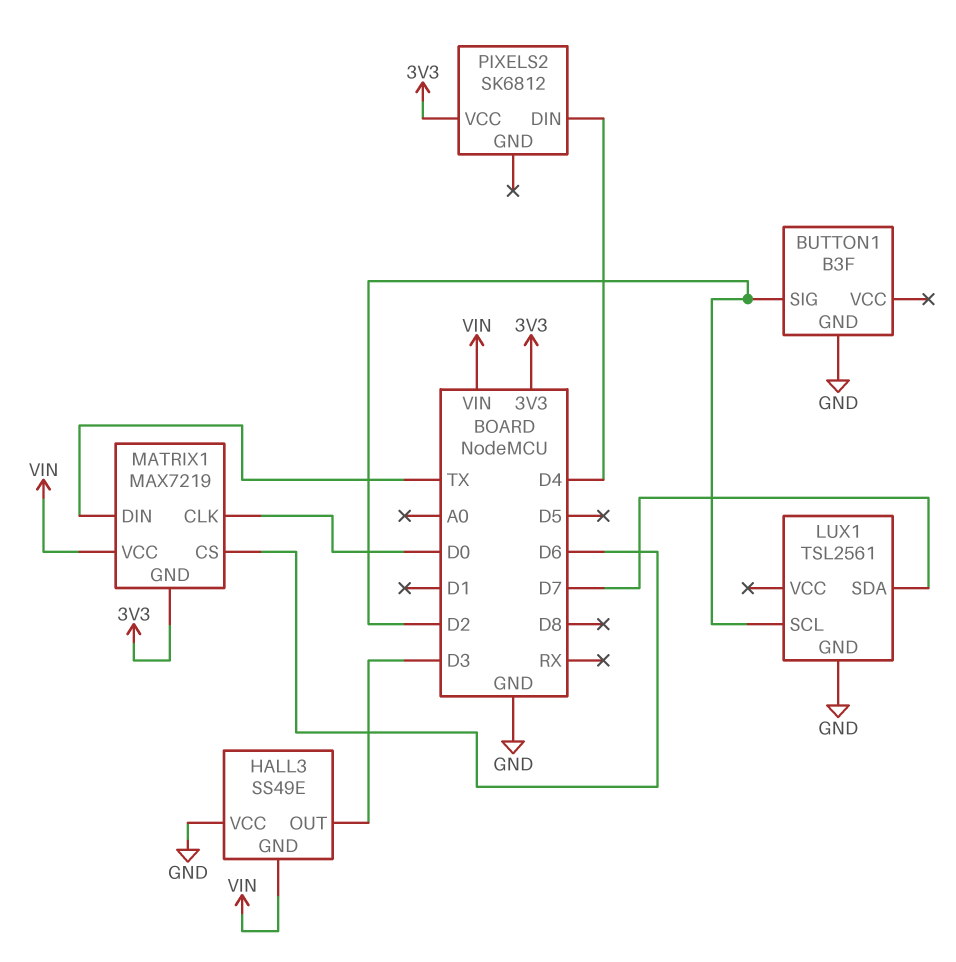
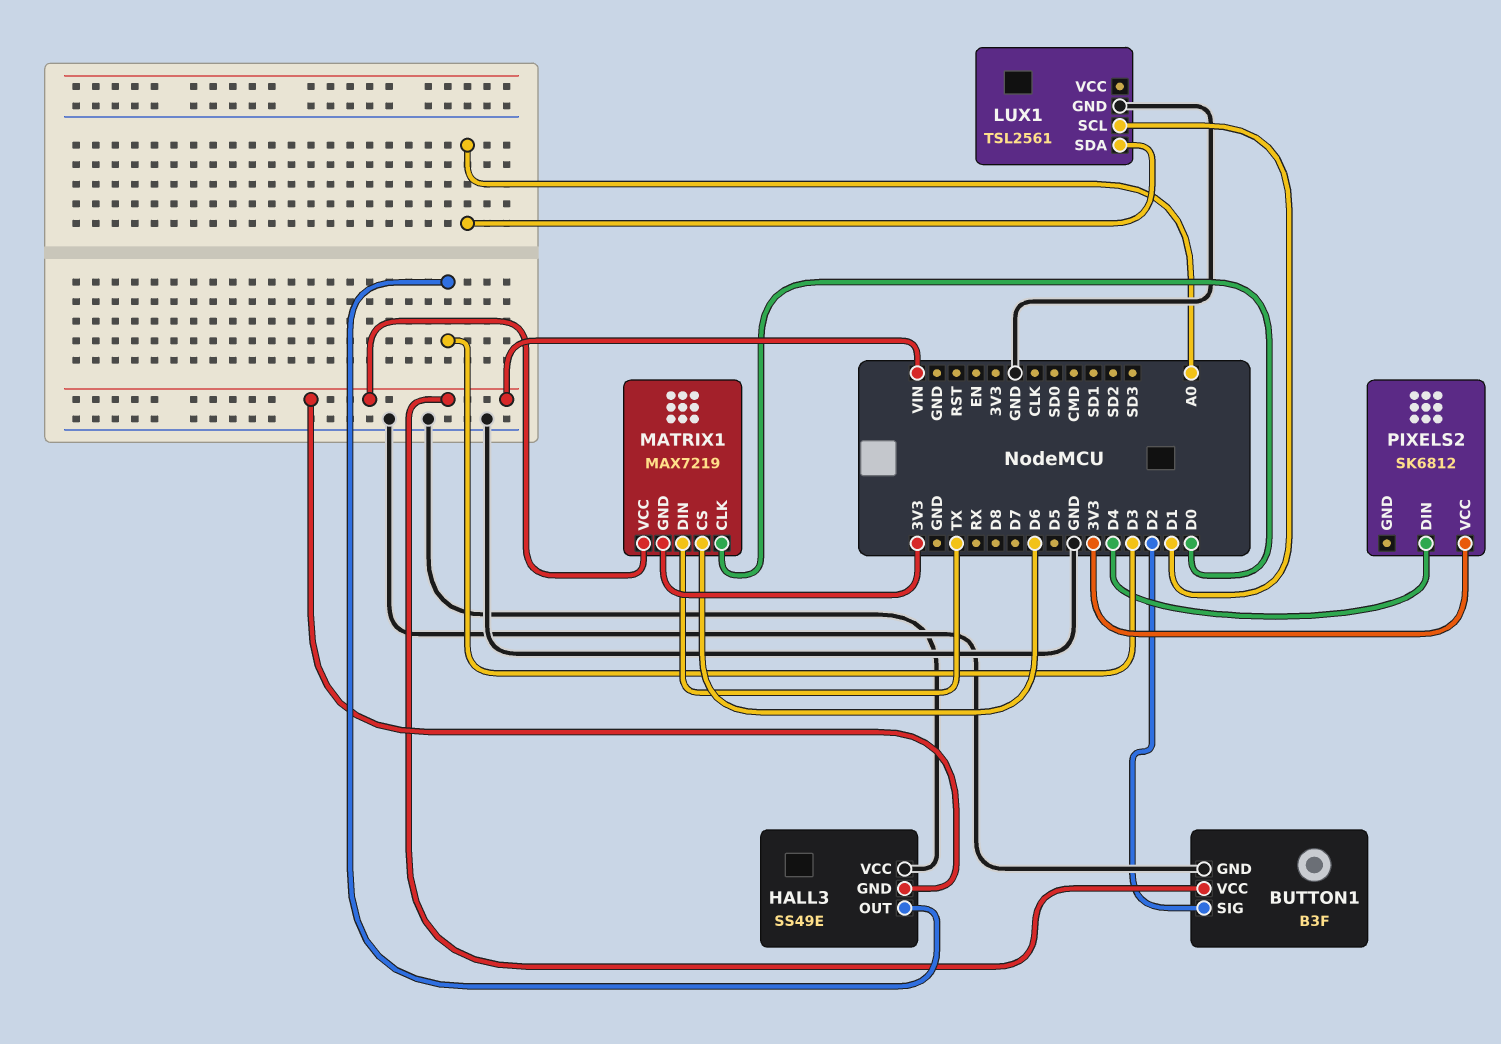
BUTTON1 pin VCC: none -> VIN
LUX1 pin SCL: D2 -> D1
LUX1 pin SDA: D7 -> A0

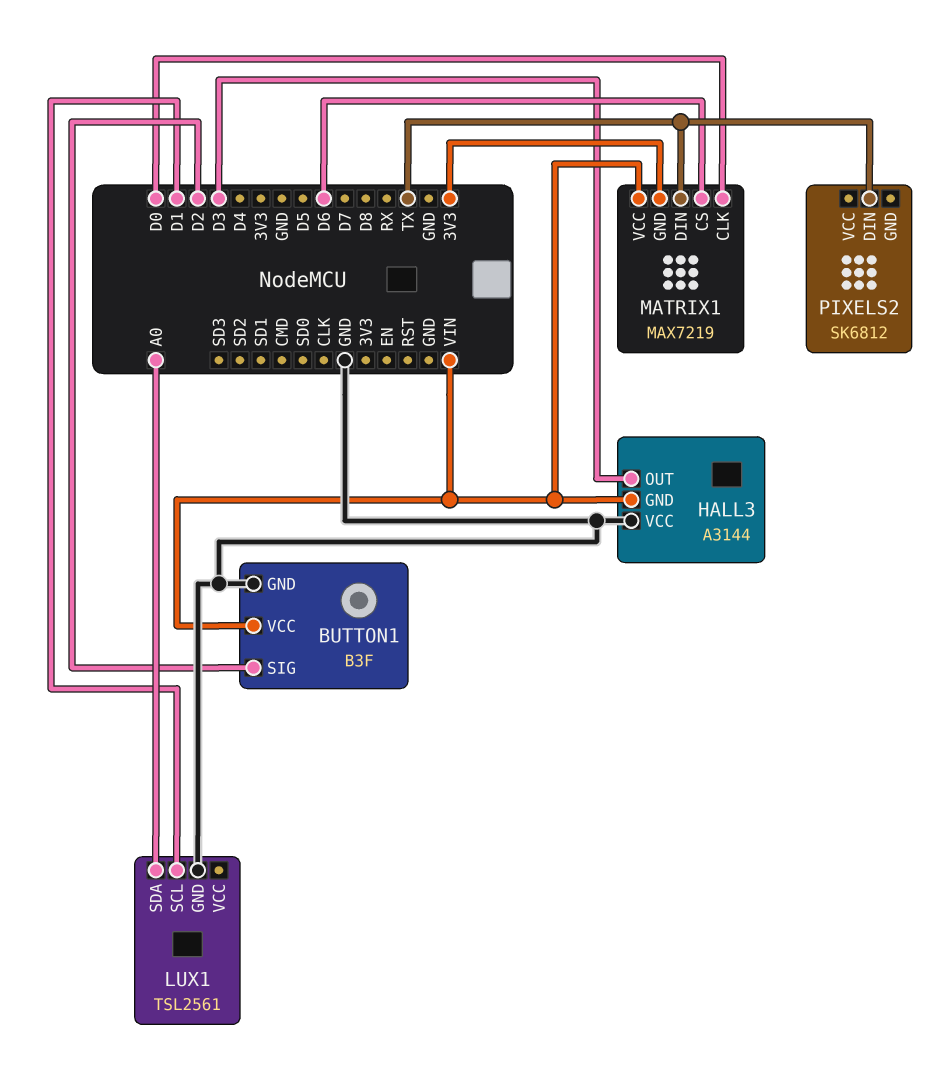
HALL3: SS49E -> A3144
PIXELS2 pin DIN: D4 -> TX
PIXELS2 pin VCC: 3V3 -> none

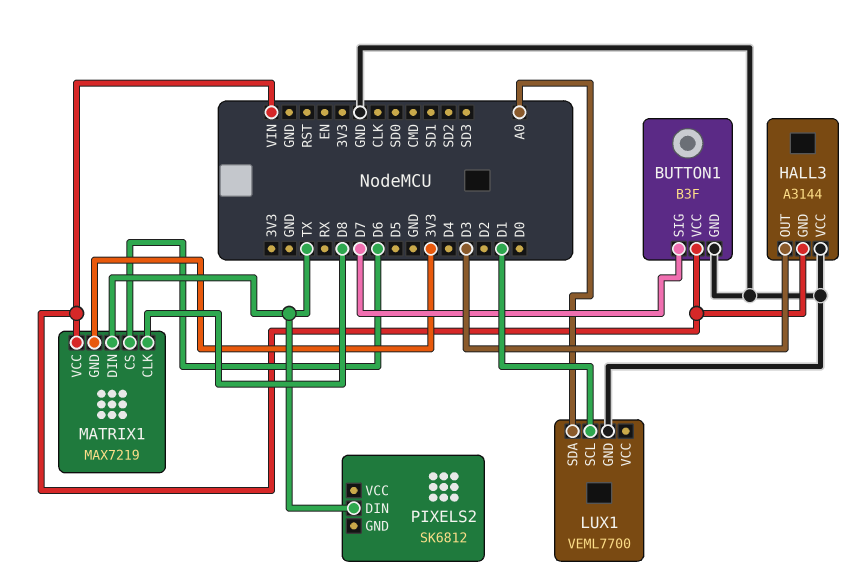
BUTTON1 pin SIG: D2 -> D7
LUX1: TSL2561 -> VEML7700
MATRIX1 pin CLK: D0 -> D8

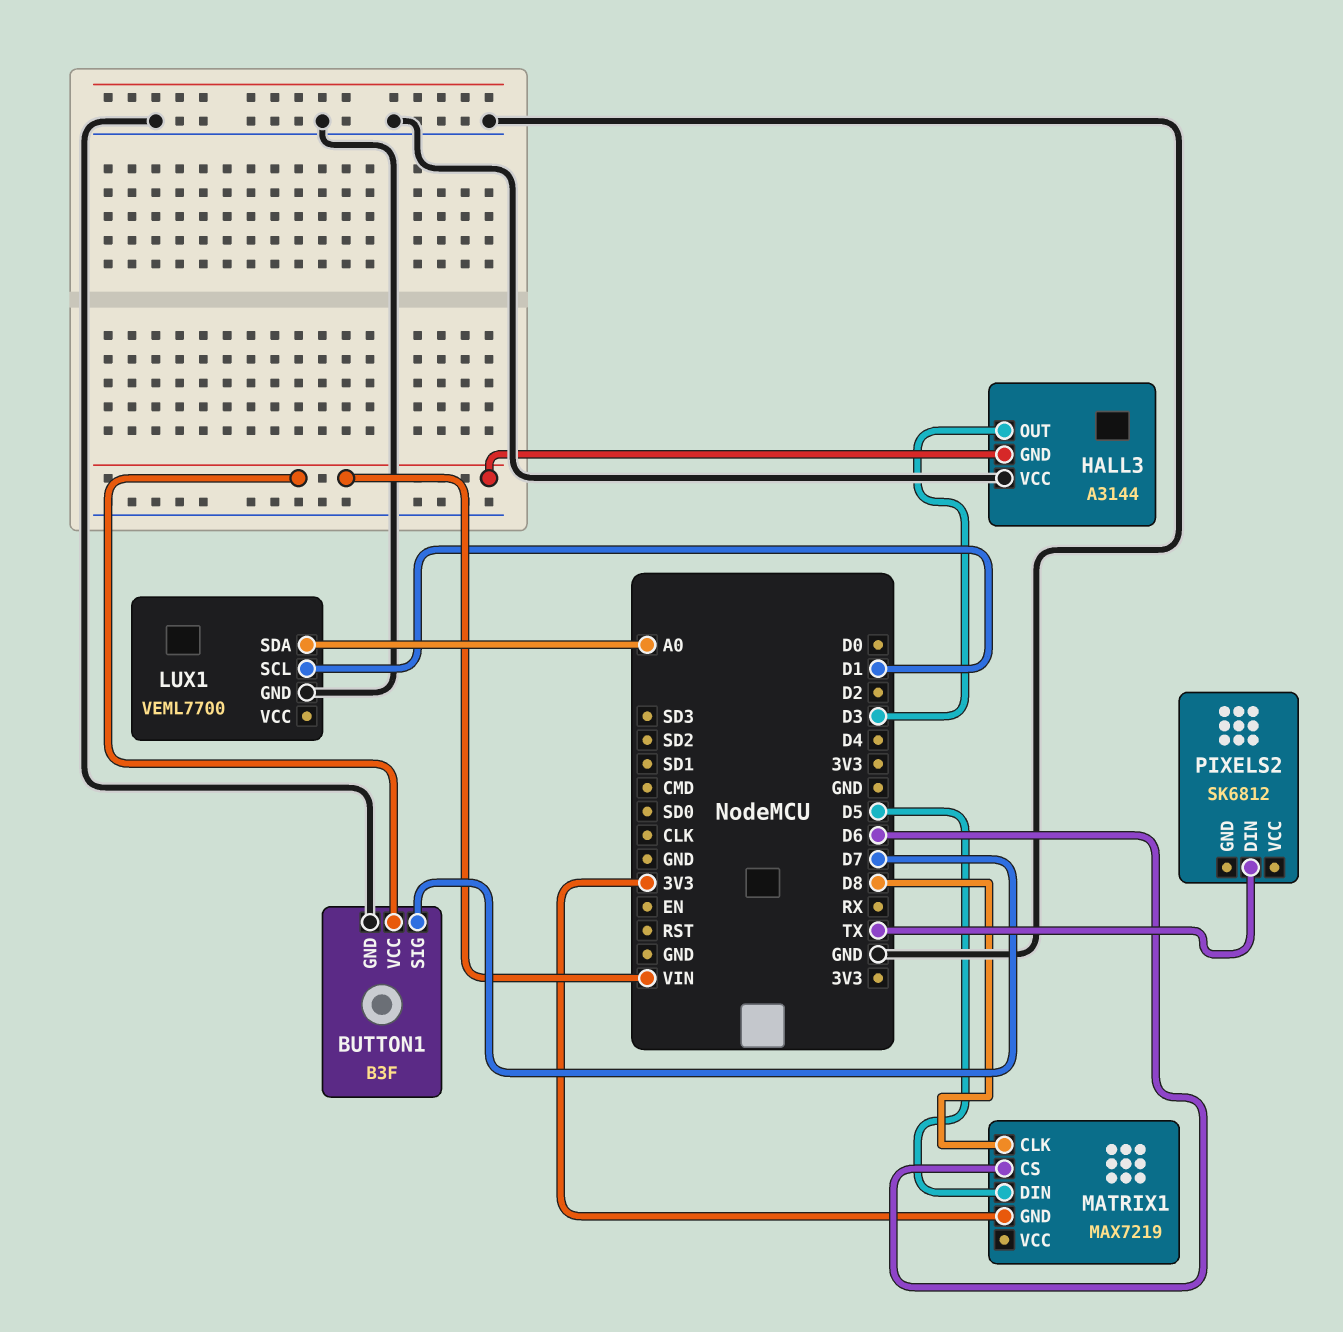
MATRIX1 pin DIN: TX -> D5
MATRIX1 pin VCC: VIN -> none

